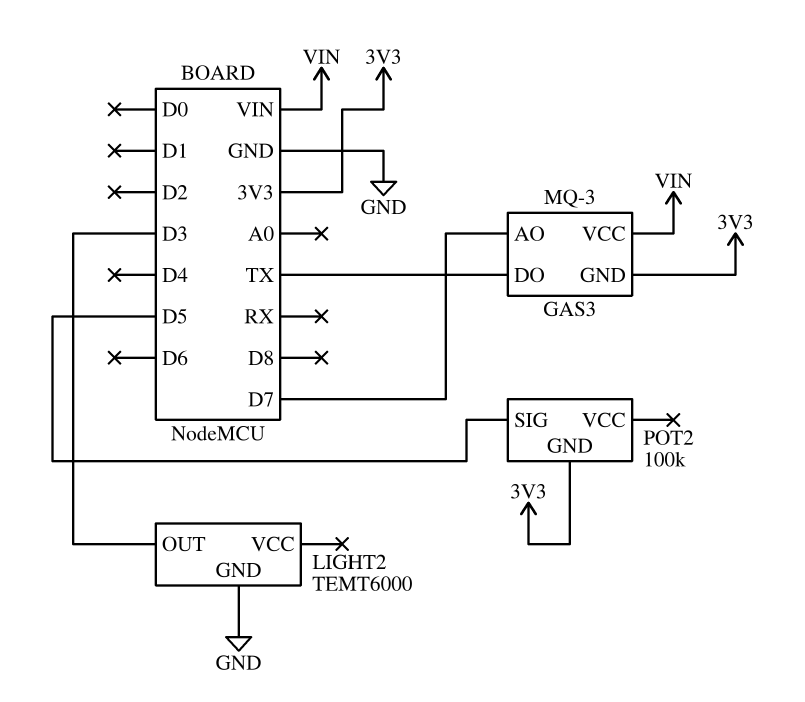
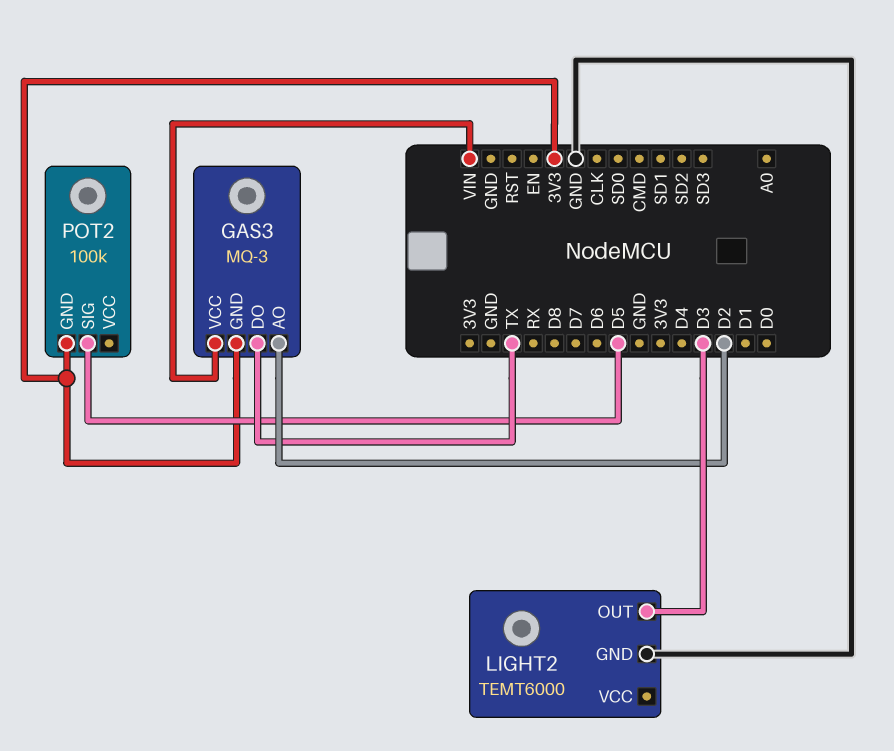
GAS3 pin AO: D7 -> D2

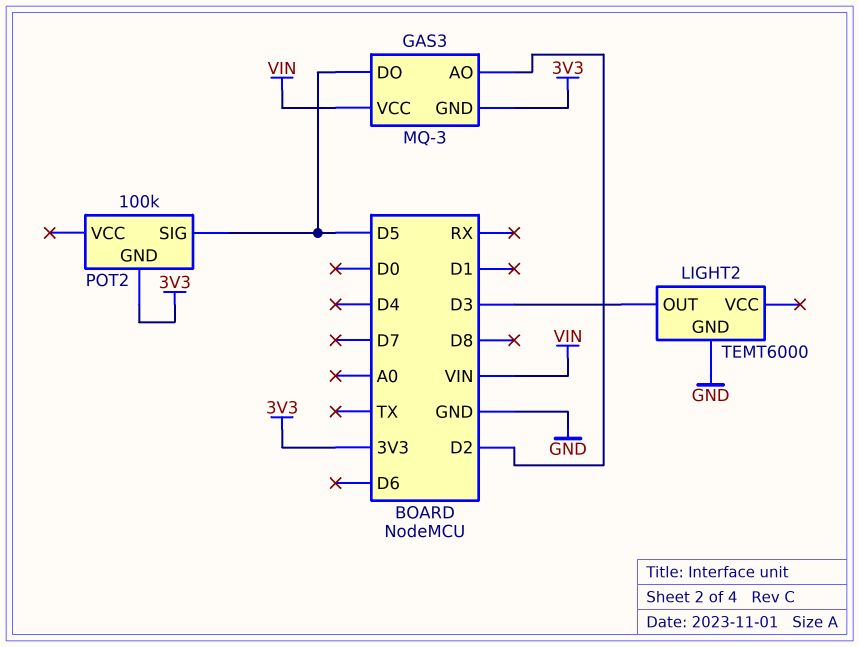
GAS3 pin DO: TX -> D5

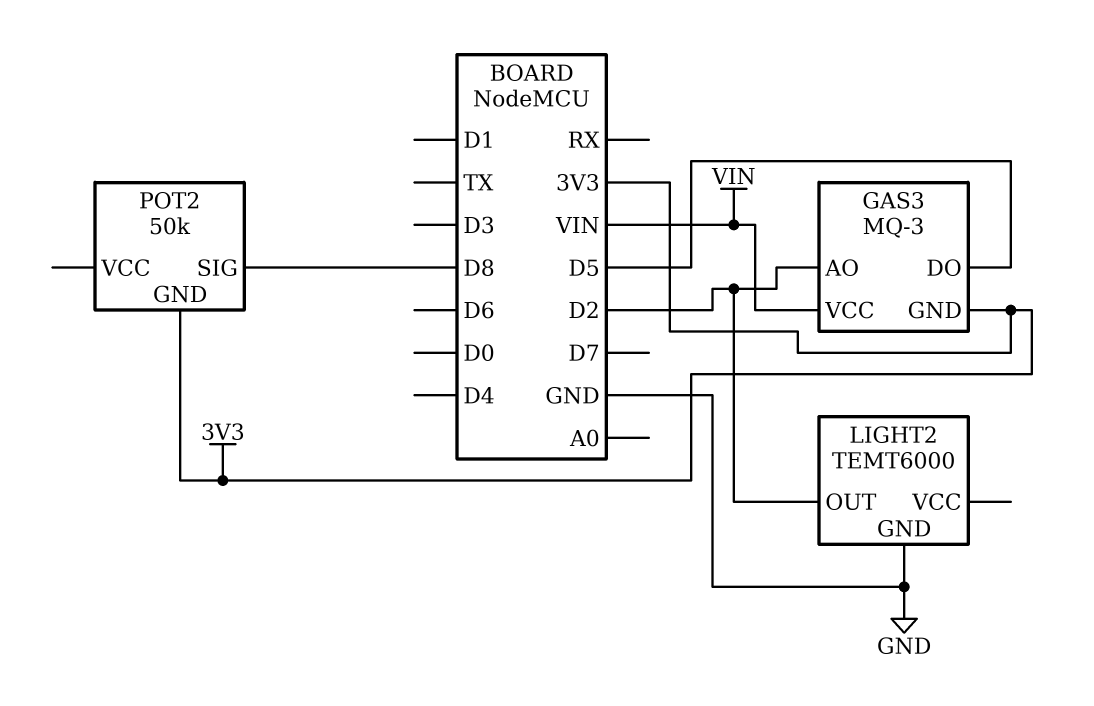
LIGHT2 pin OUT: D3 -> D2
POT2: 100k -> 50k
POT2 pin SIG: D5 -> D8

